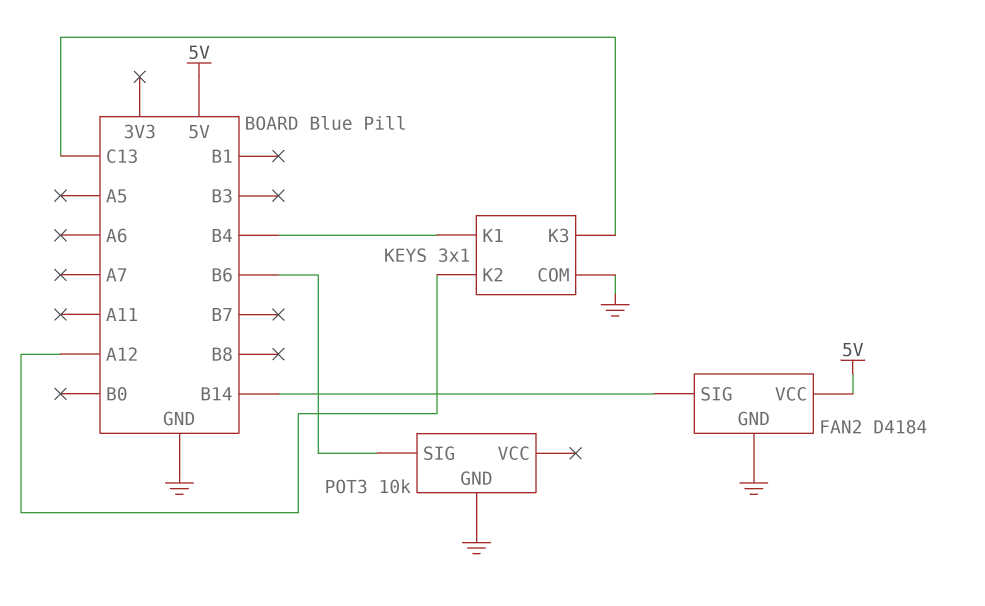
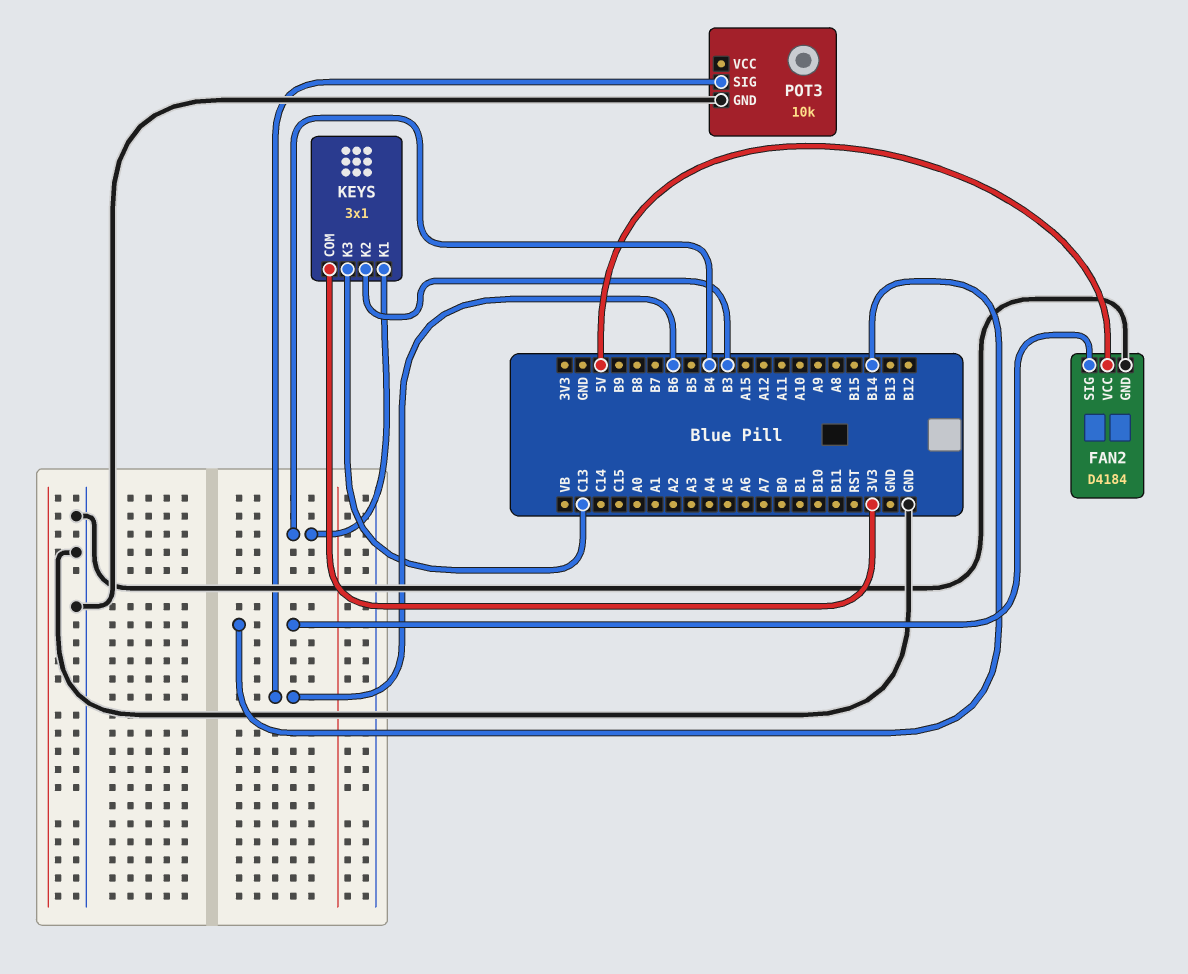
KEYS pin COM: GND -> 3V3
KEYS pin K2: A12 -> B3

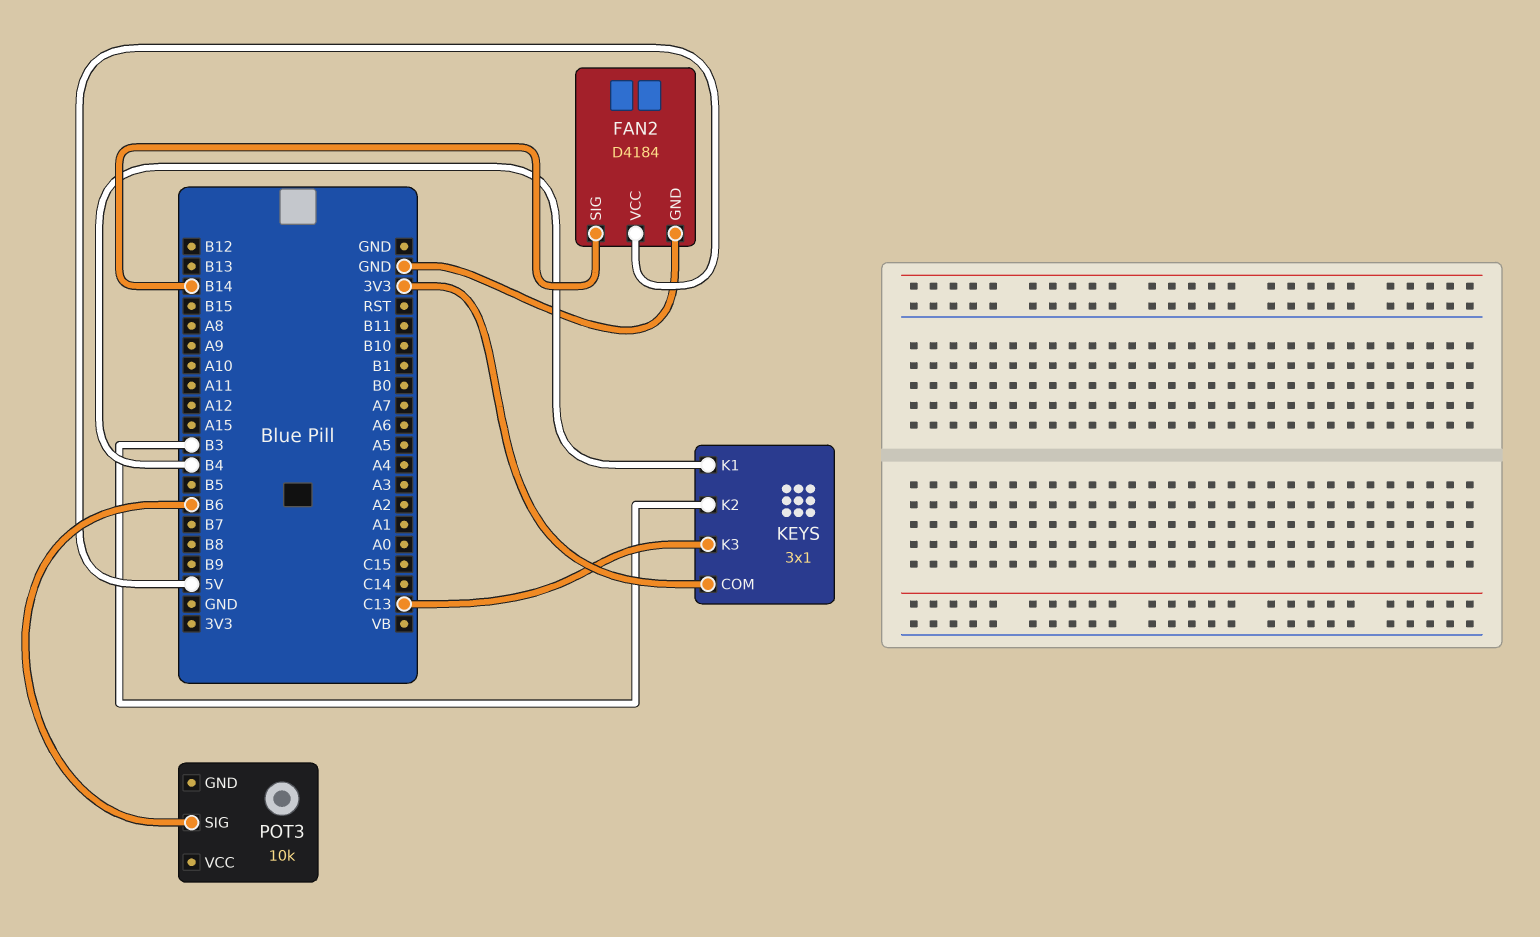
POT3 pin GND: GND -> none

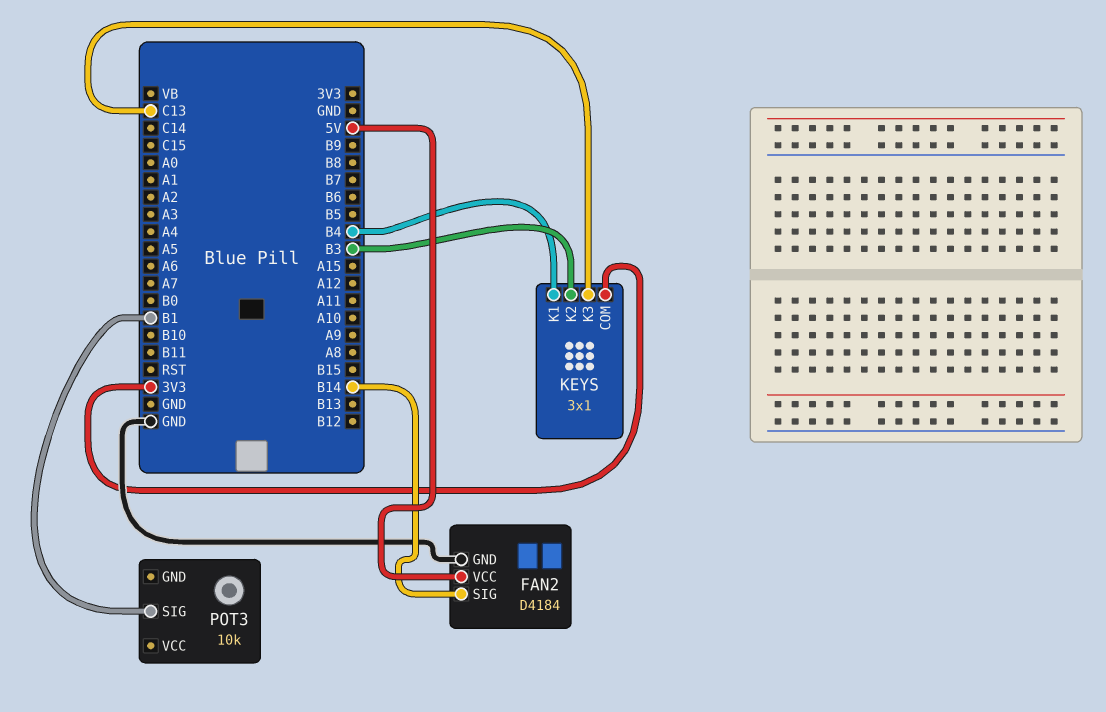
POT3 pin SIG: B6 -> B1

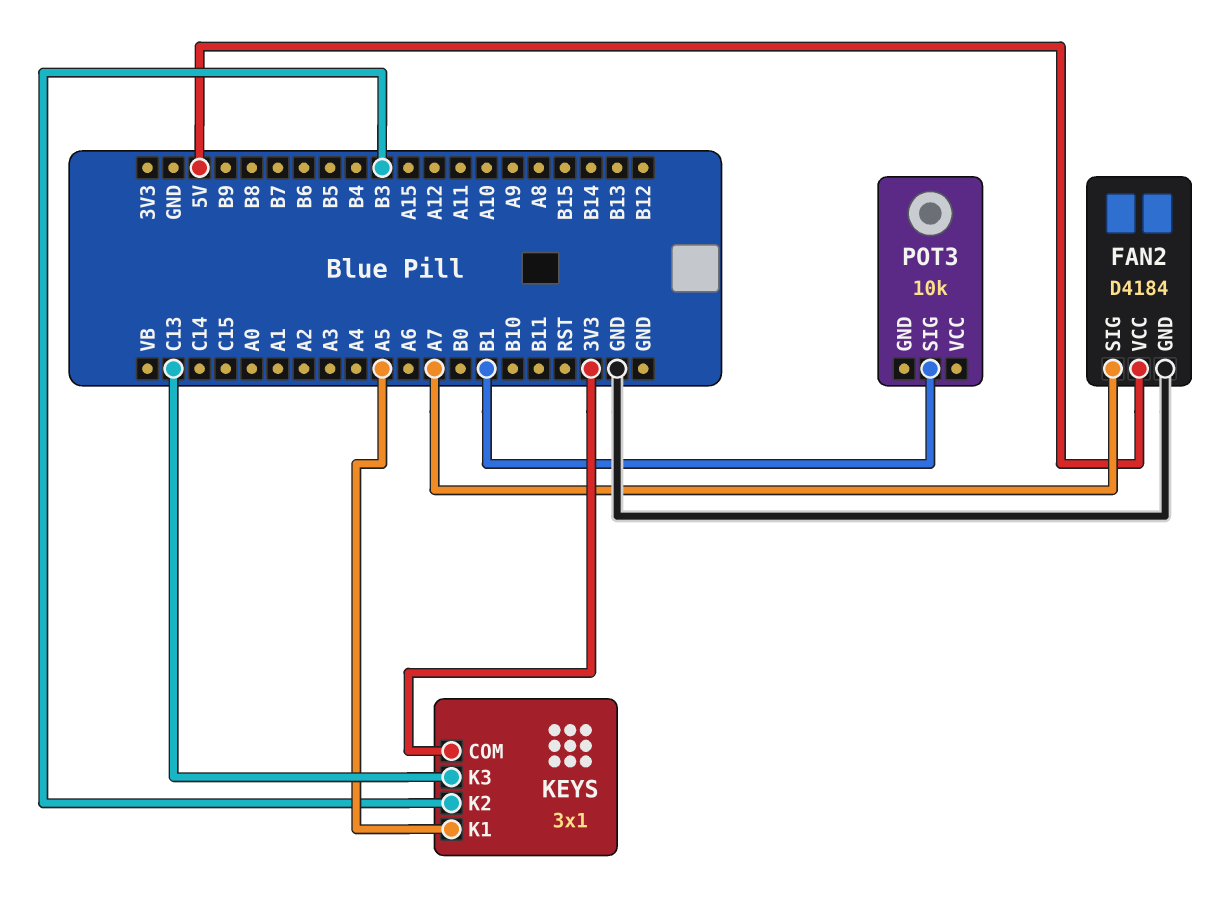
FAN2 pin SIG: B14 -> A7
KEYS pin K1: B4 -> A5

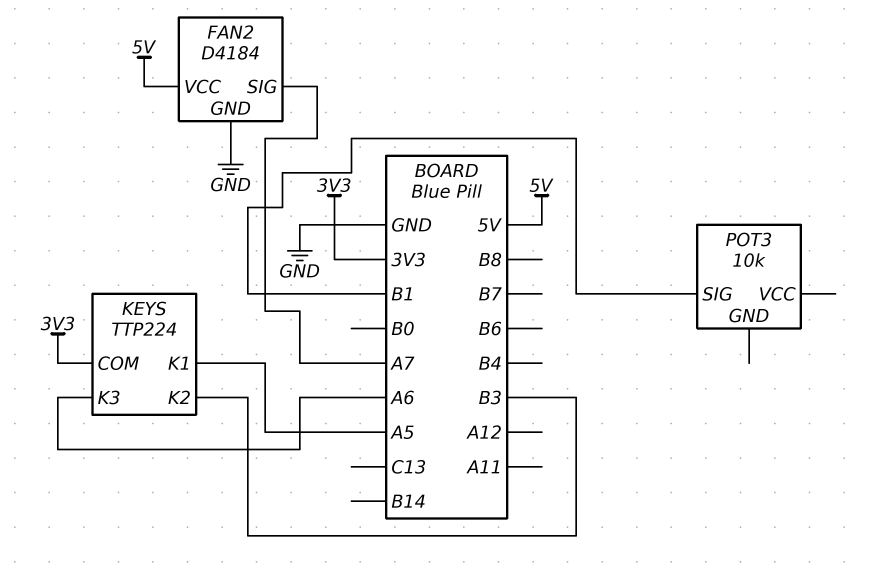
KEYS: 3x1 -> TTP224
KEYS pin K3: C13 -> A6

